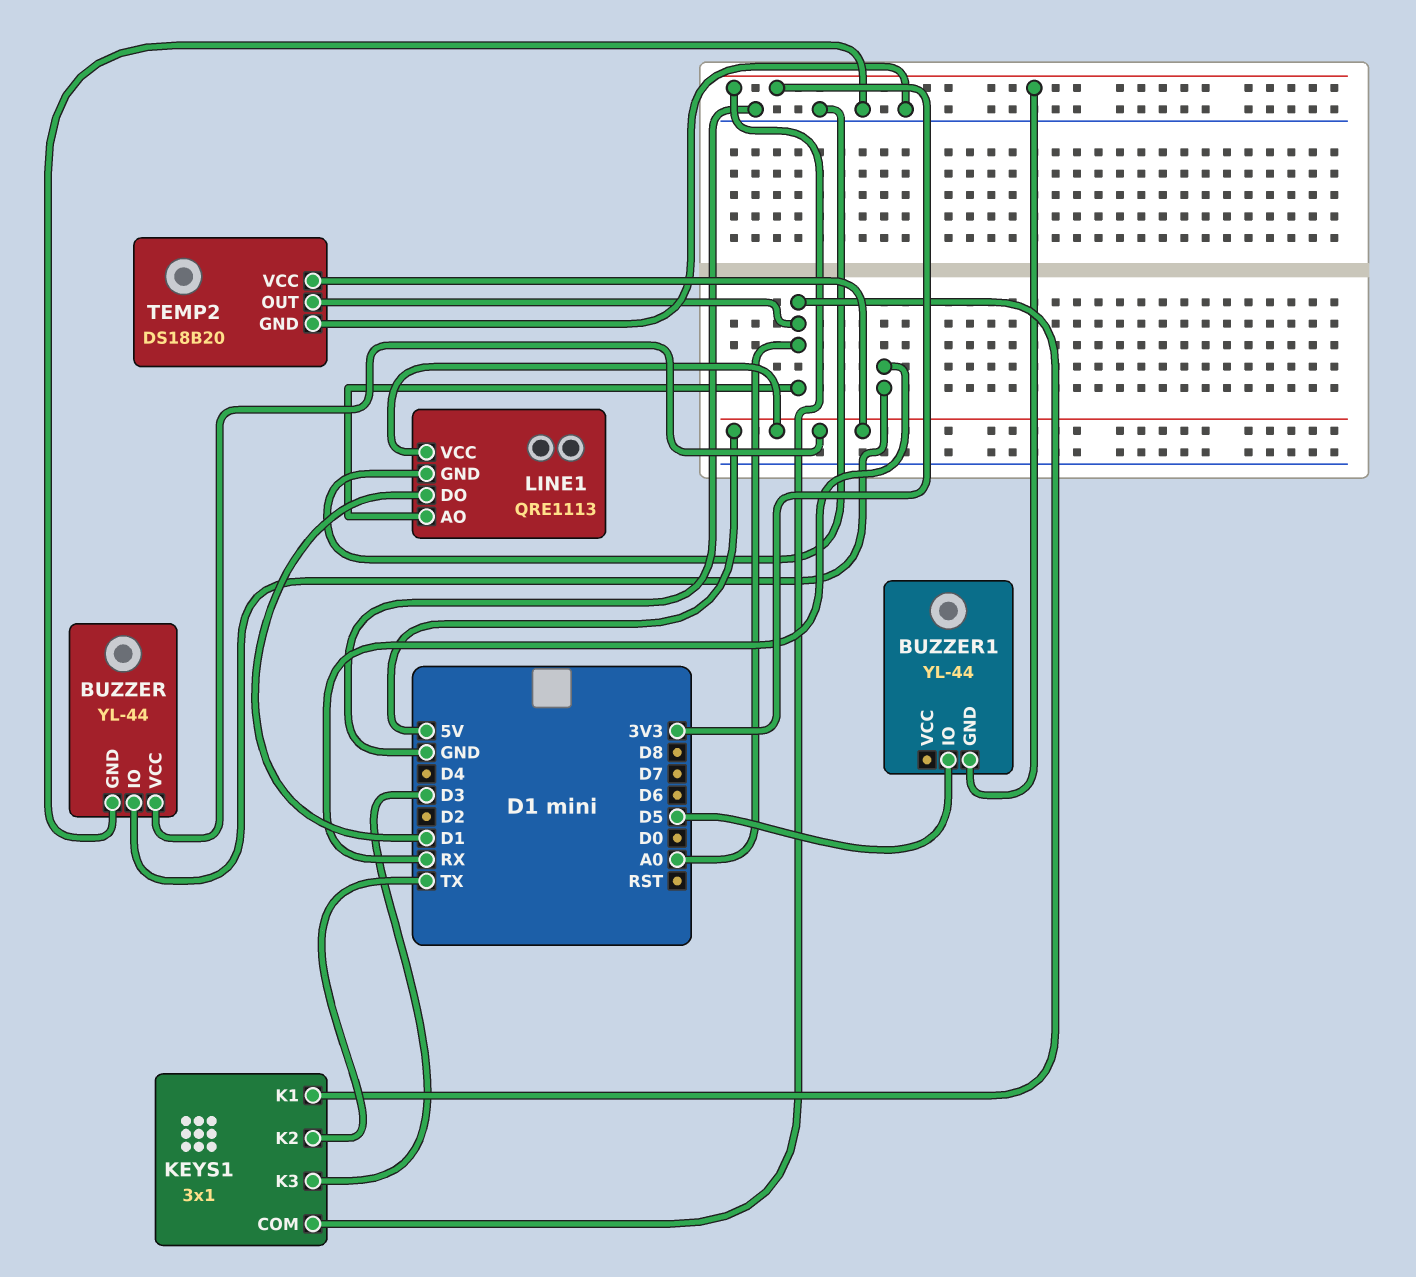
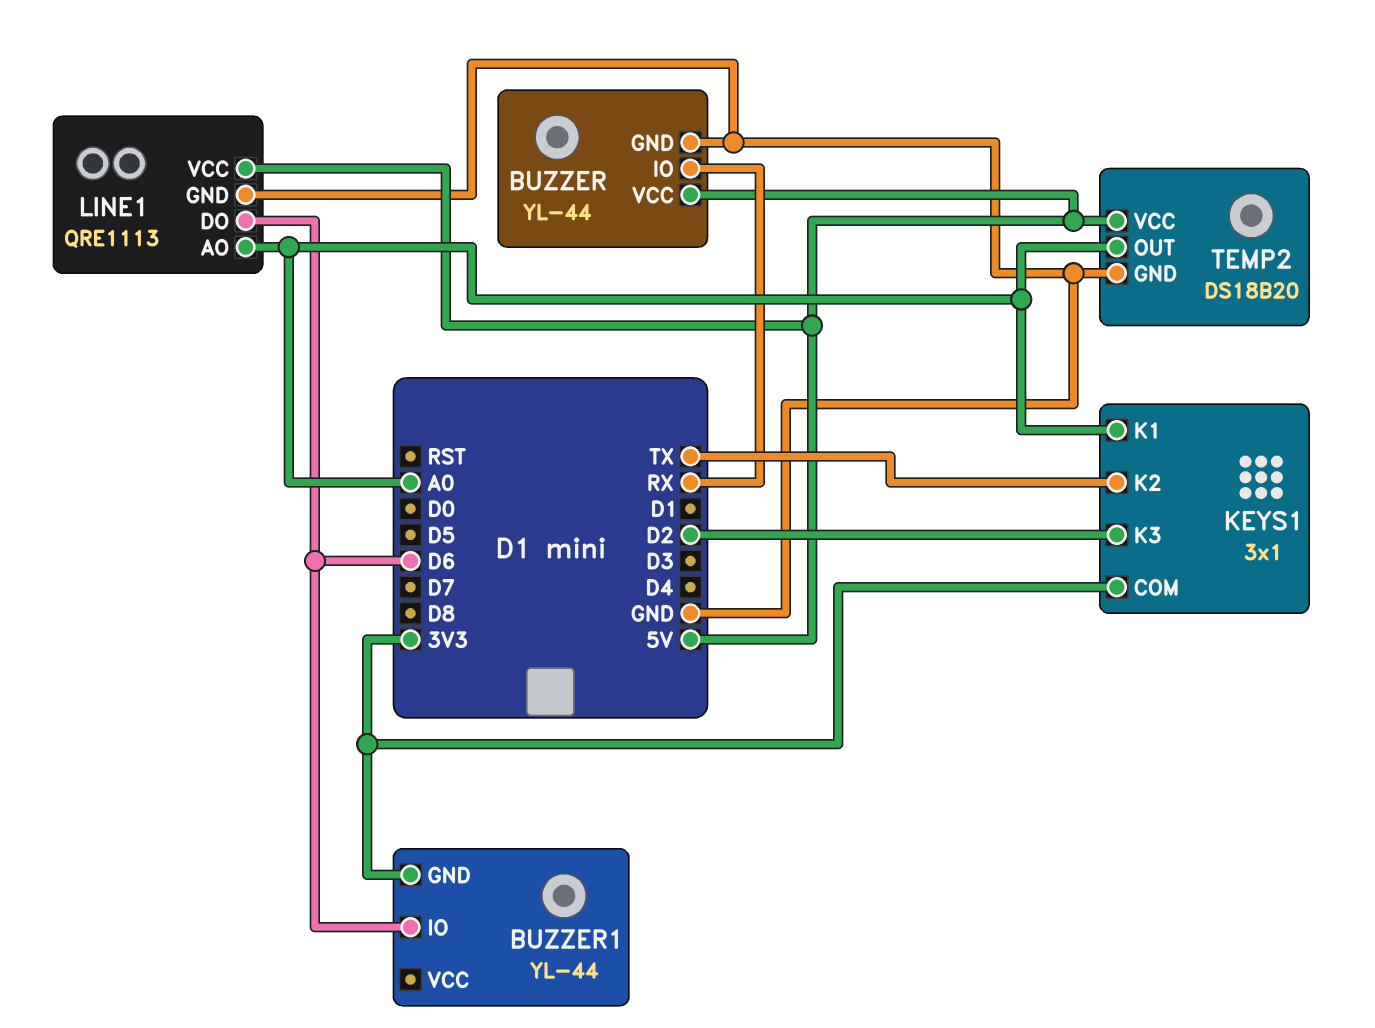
BUZZER1 pin IO: D5 -> D6
KEYS1 pin K3: D3 -> D2
LINE1 pin DO: D1 -> D6

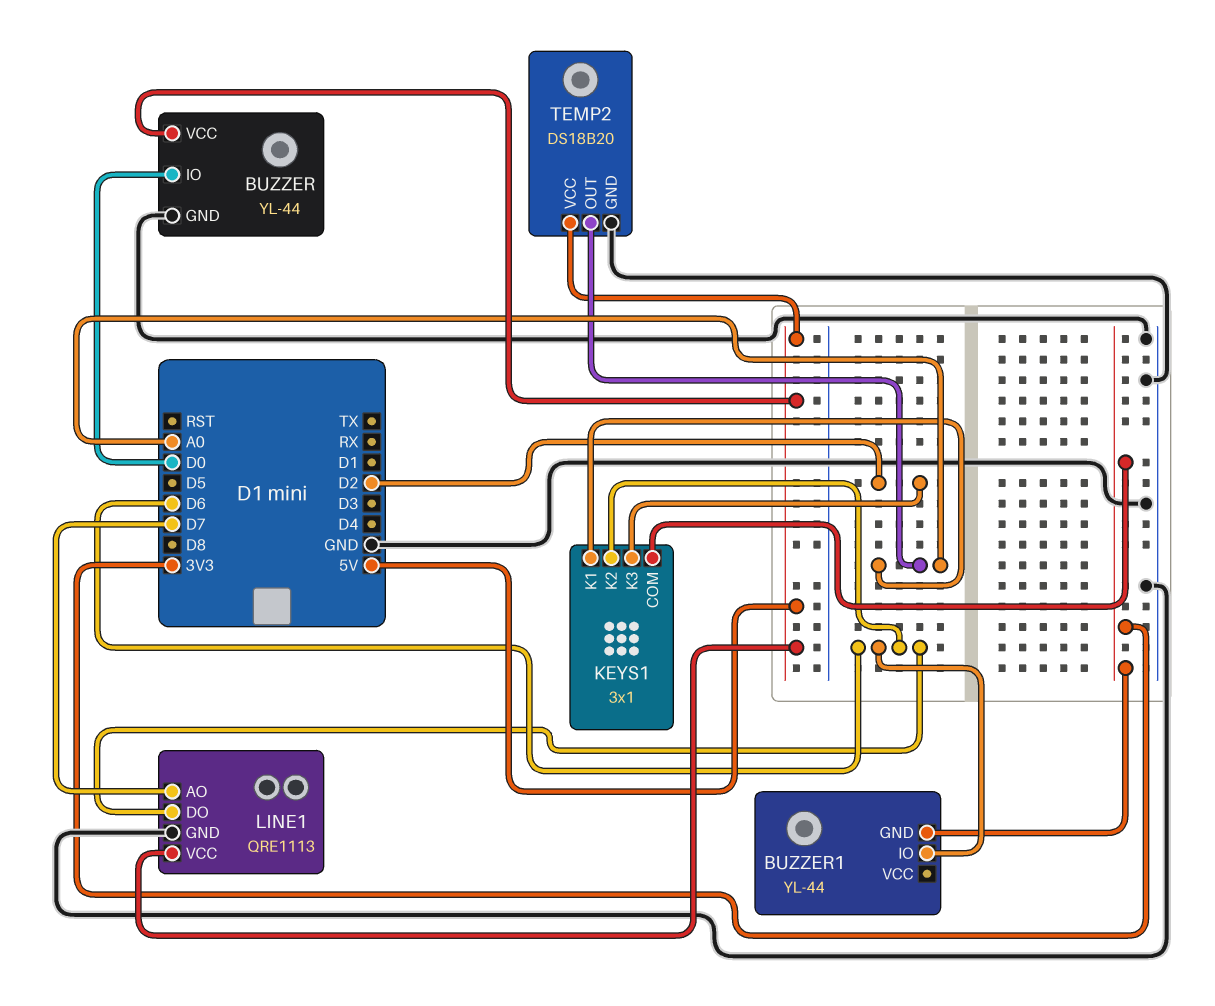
BUZZER pin IO: RX -> D0
KEYS1 pin K2: TX -> D6
LINE1 pin AO: A0 -> D7

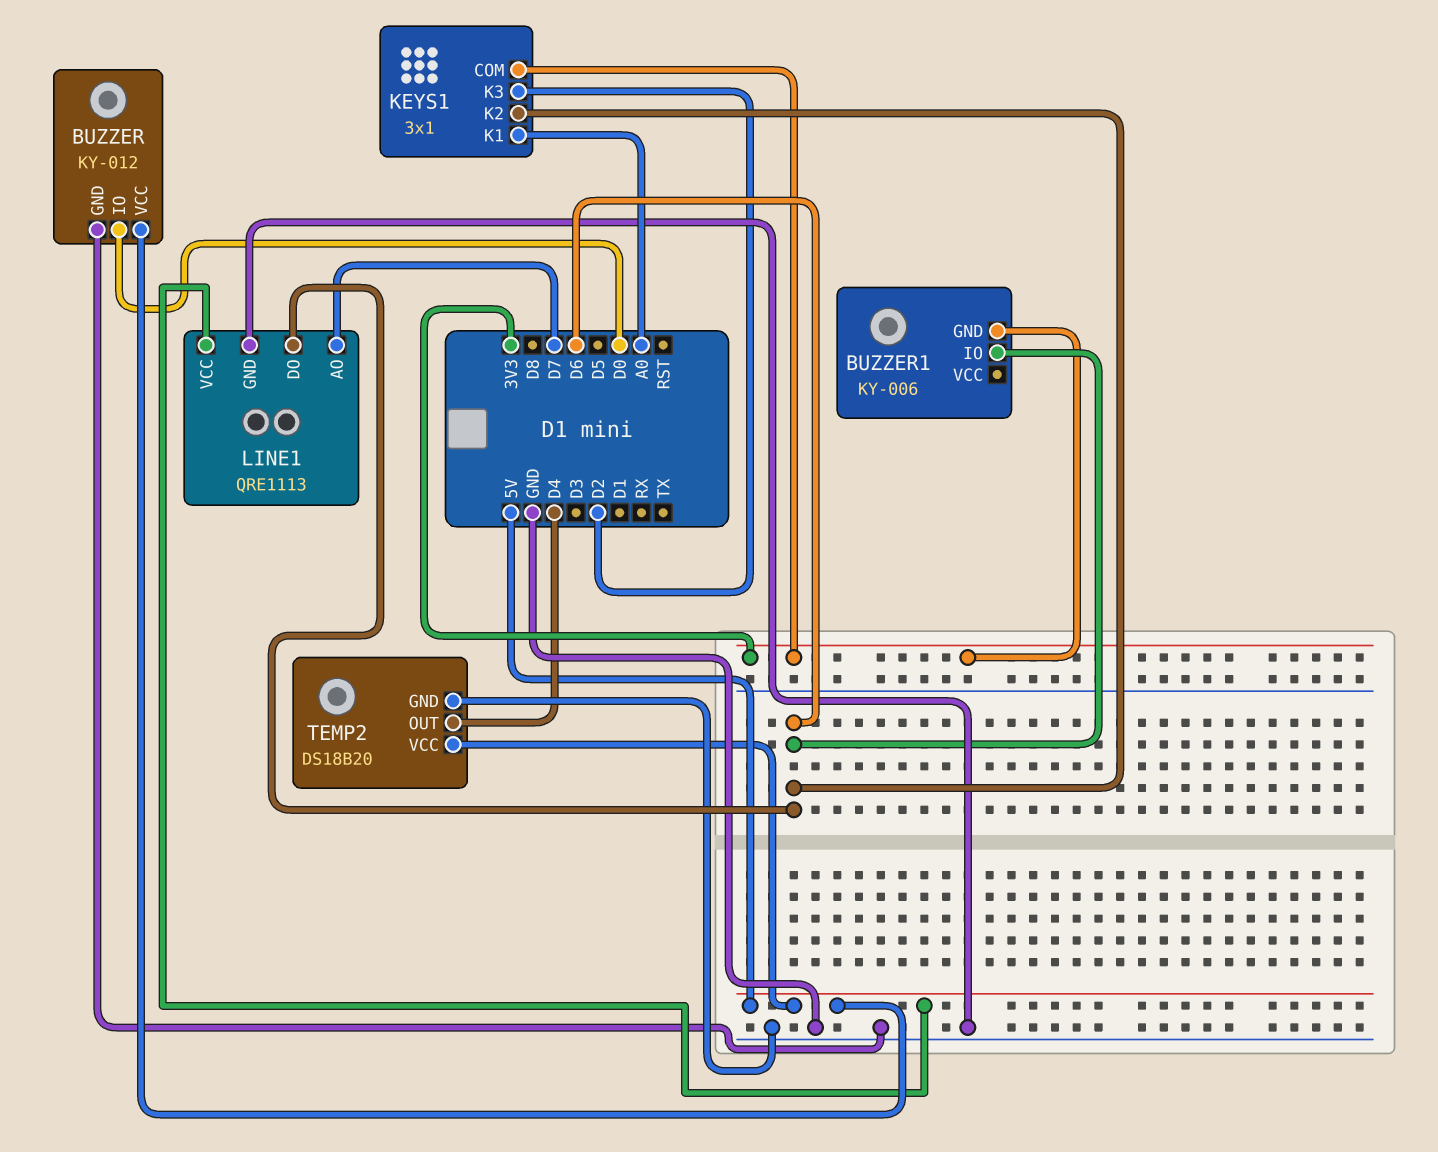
BUZZER: YL-44 -> KY-012
BUZZER1: YL-44 -> KY-006
TEMP2 pin OUT: A0 -> D4

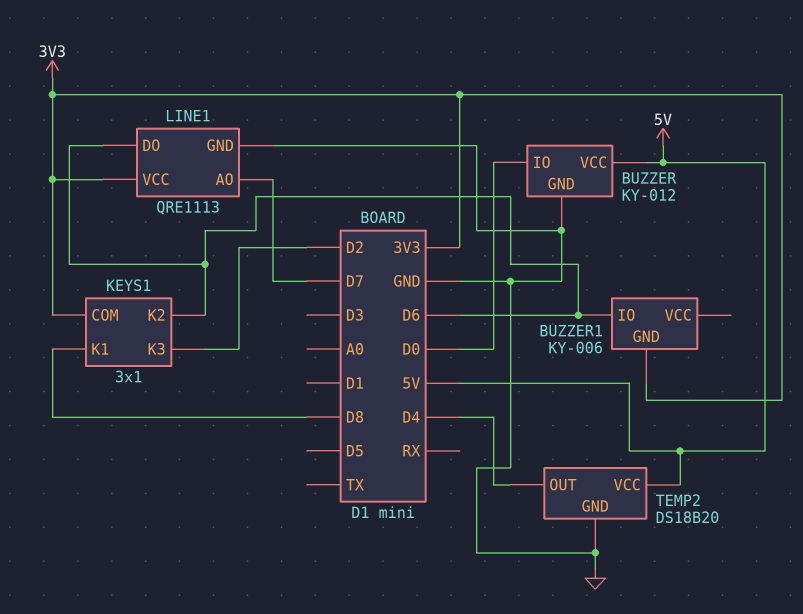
KEYS1 pin K1: A0 -> D8
LINE1 pin VCC: 5V -> 3V3

